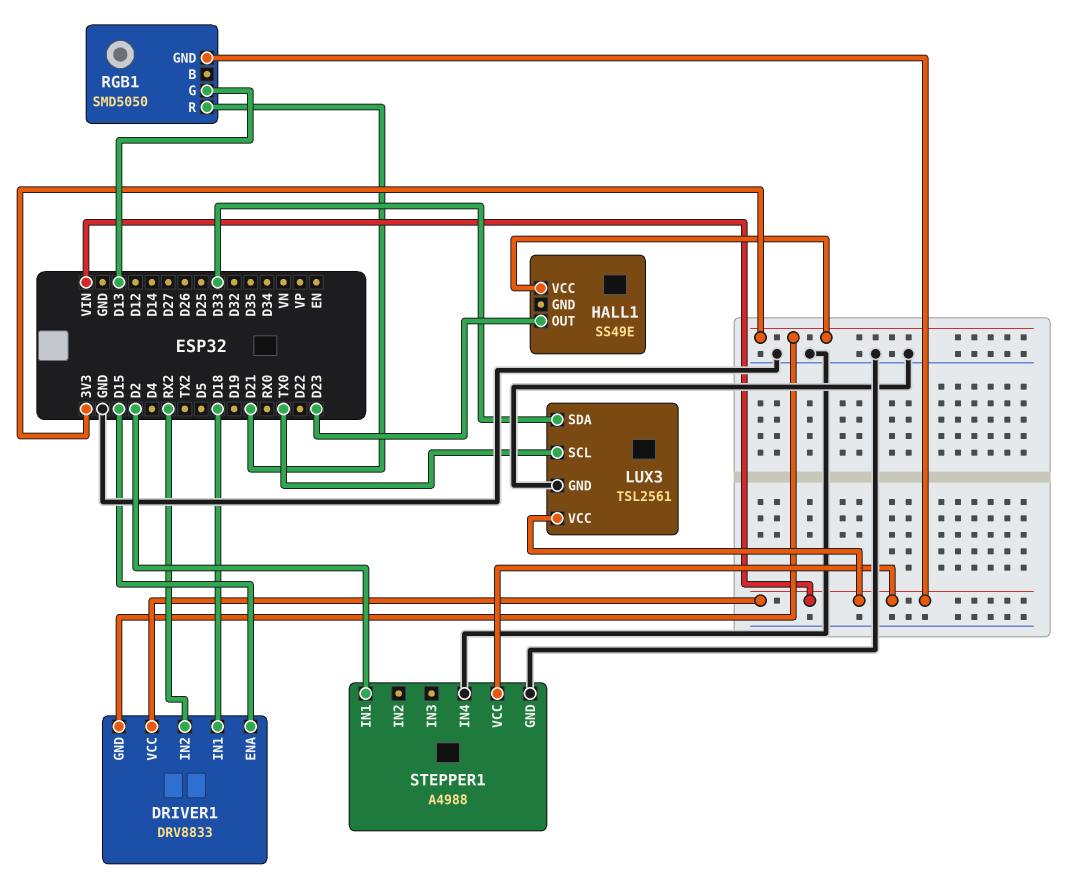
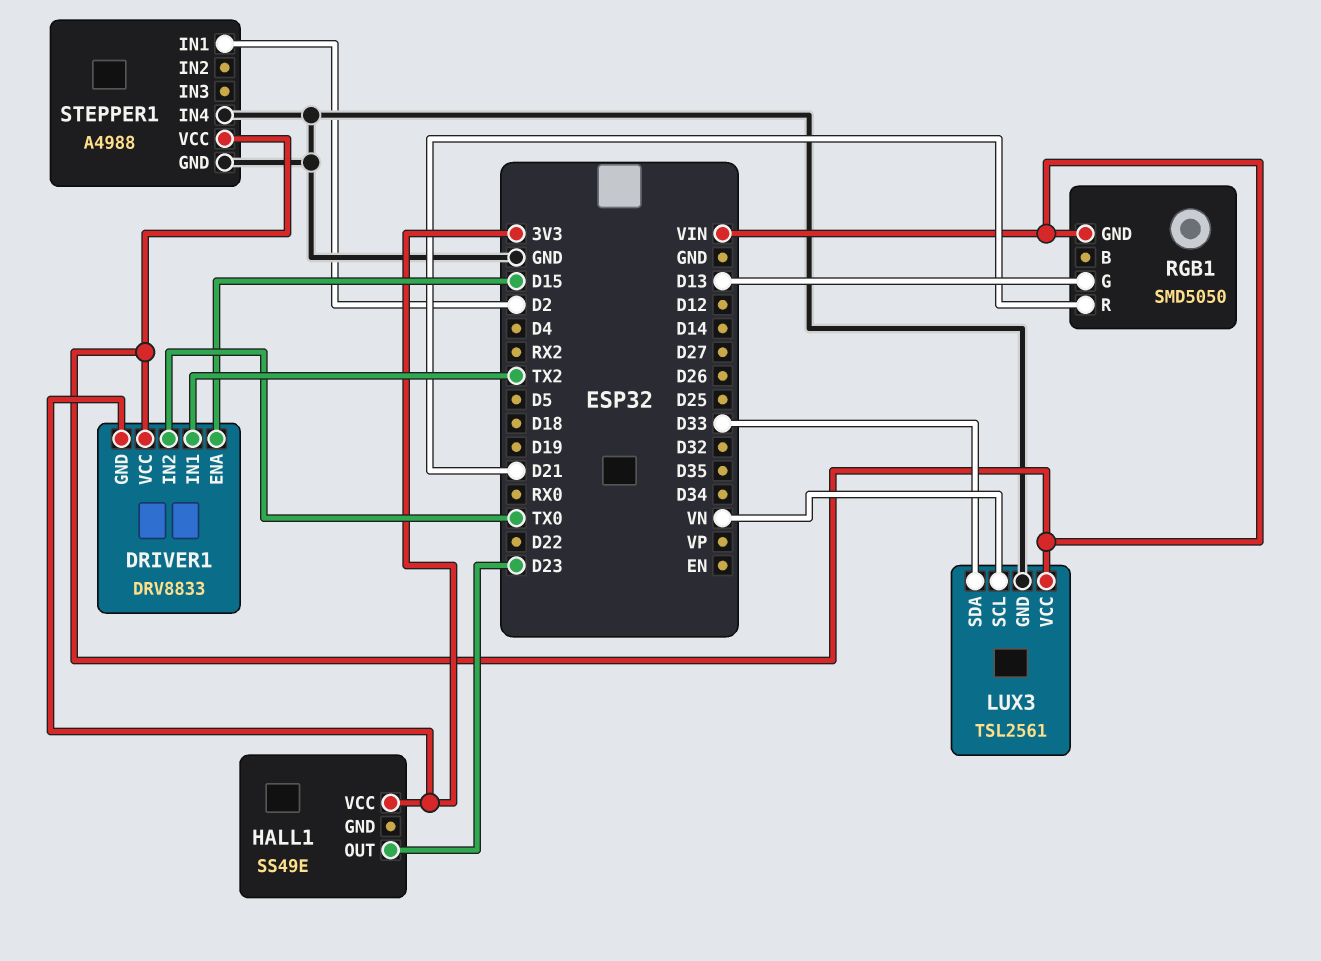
DRIVER1 pin IN1: D18 -> TX2
DRIVER1 pin IN2: RX2 -> TX0
LUX3 pin SCL: TX0 -> VN

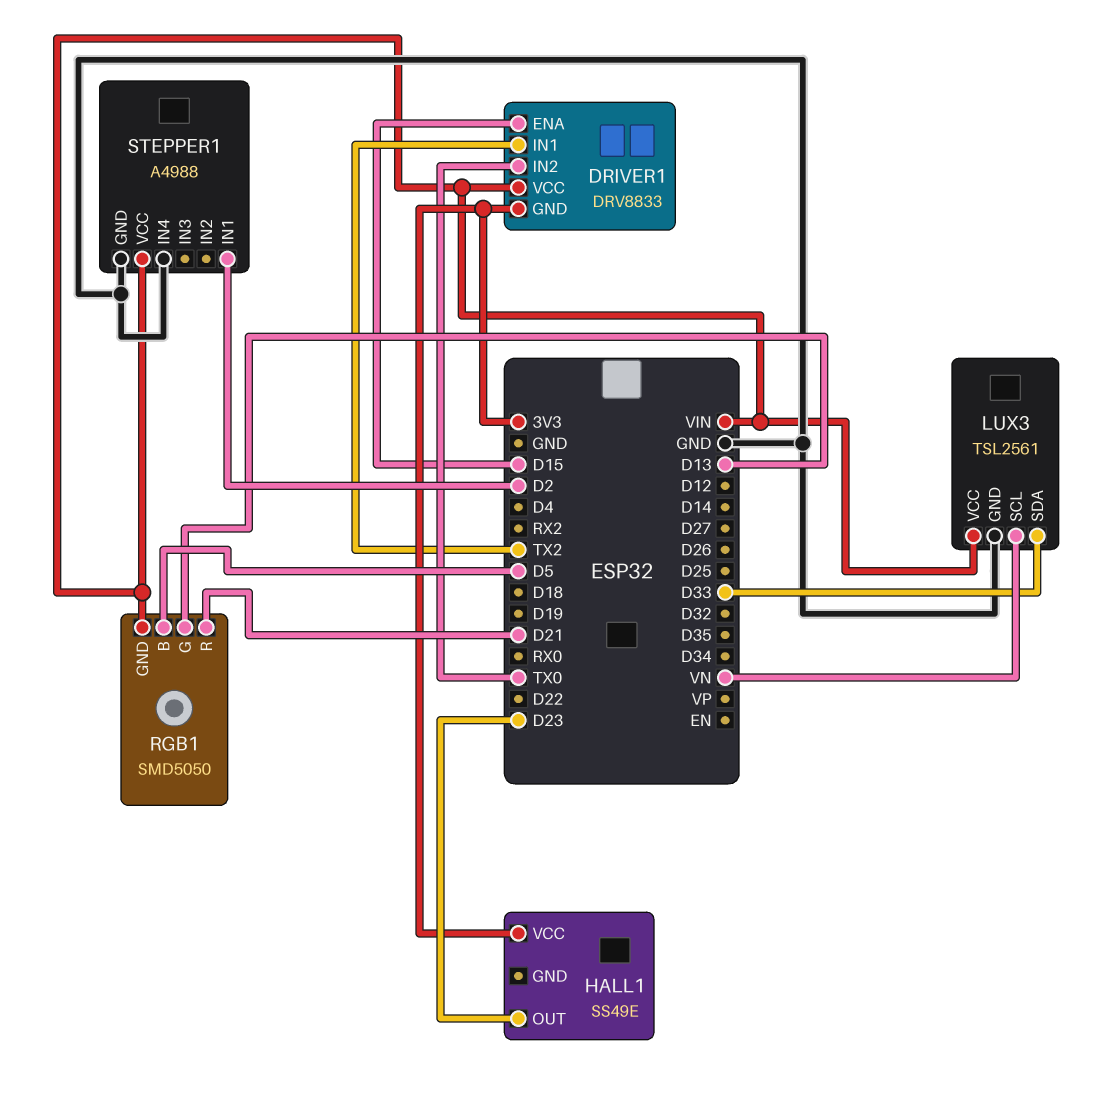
RGB1 pin B: none -> D5

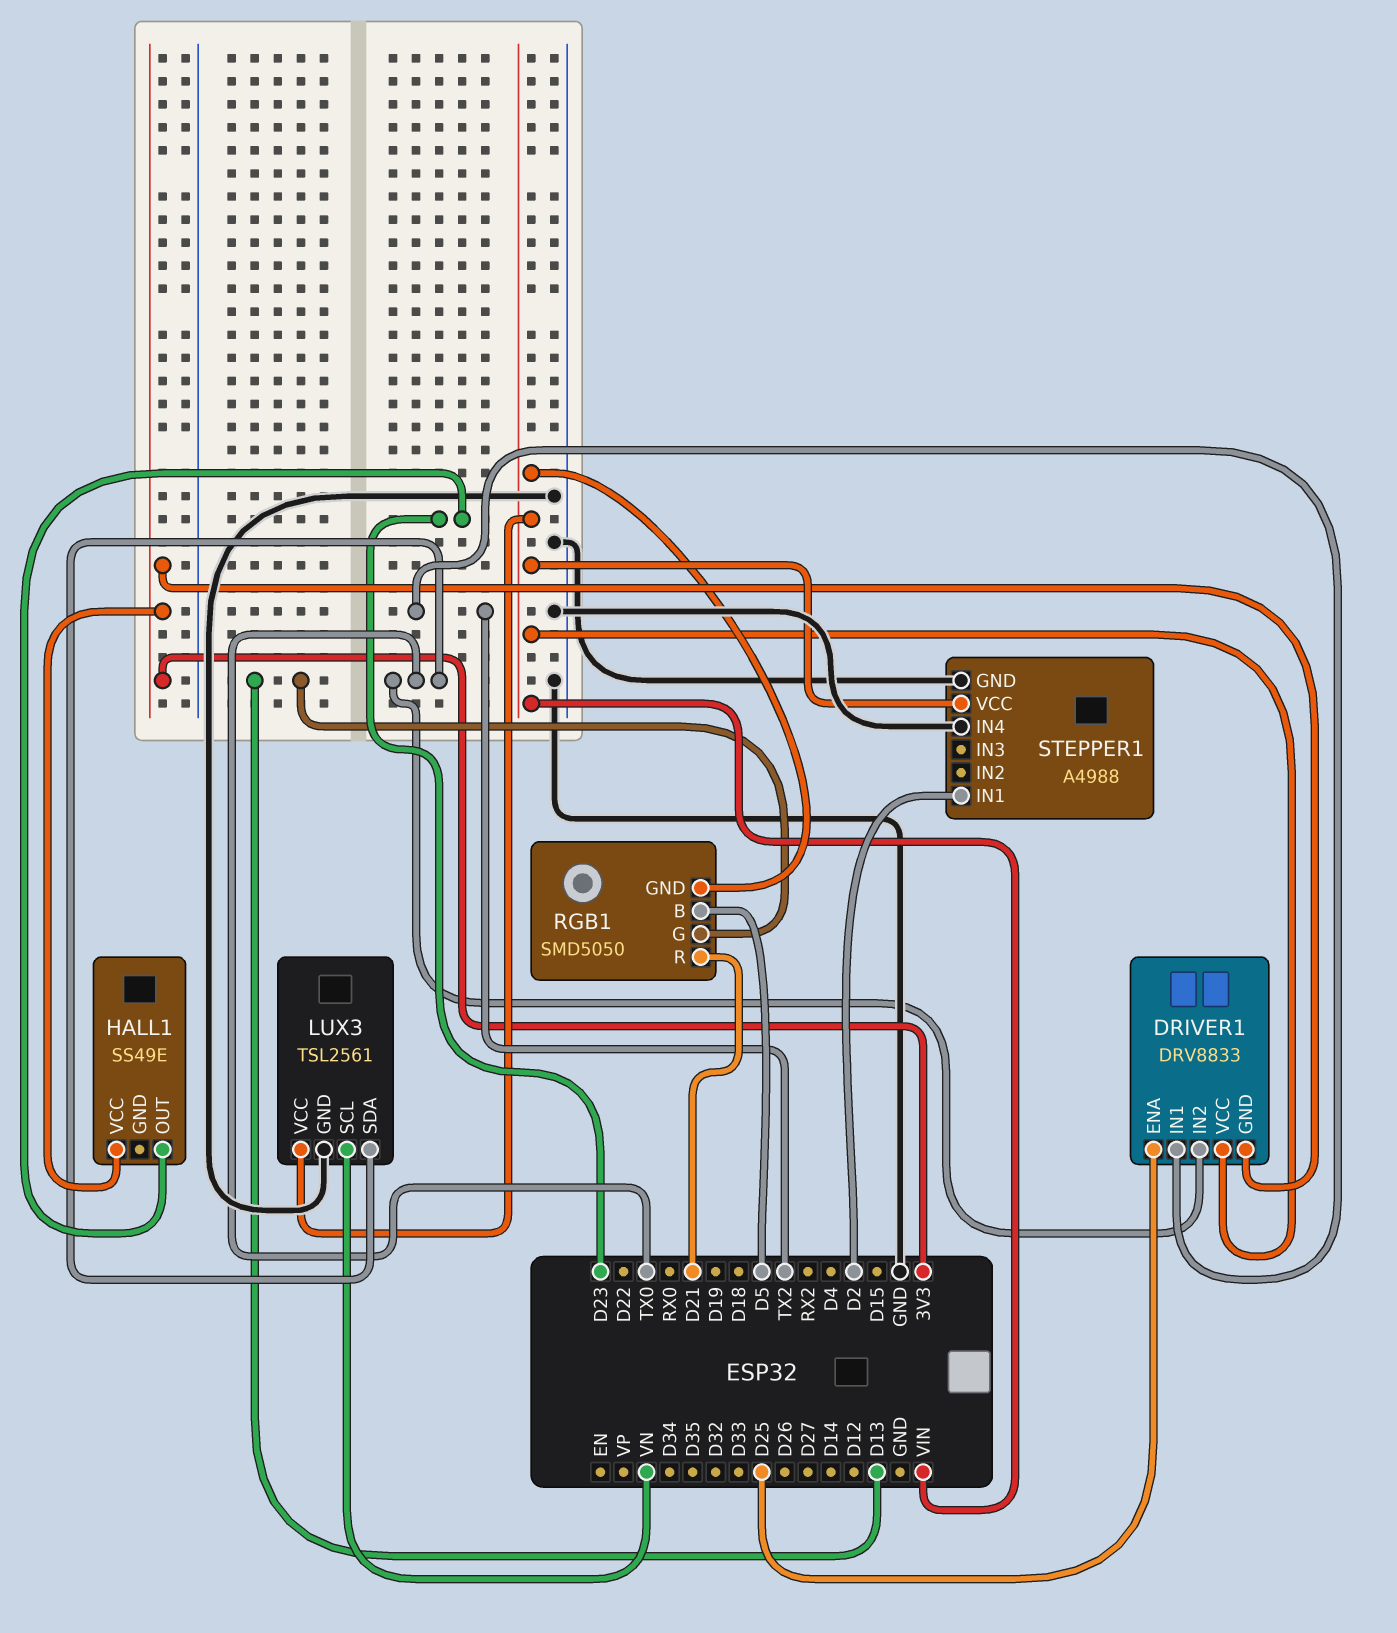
DRIVER1 pin ENA: D15 -> D25
LUX3 pin SDA: D33 -> TX0

